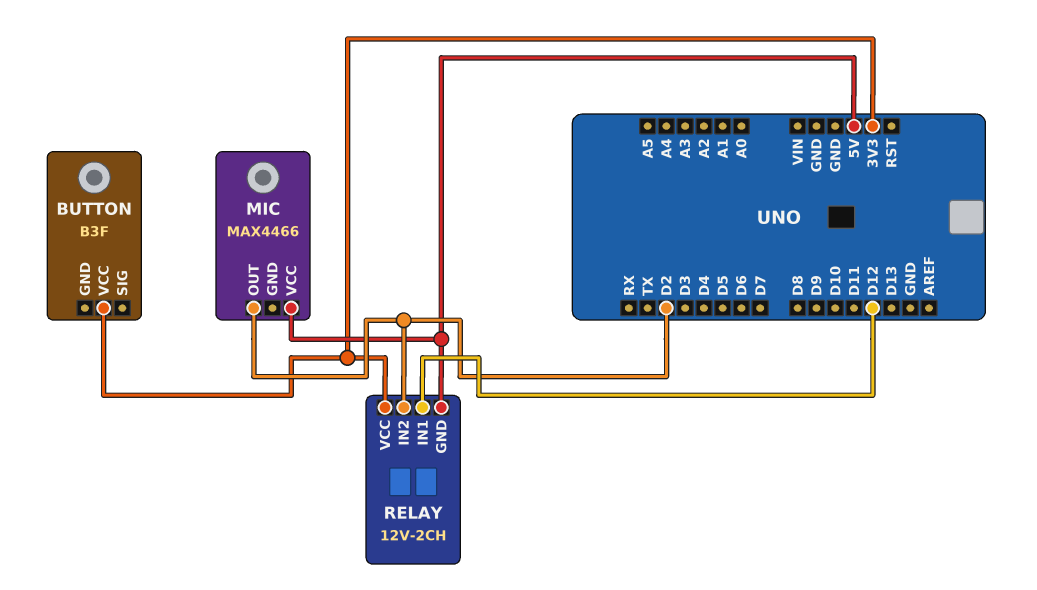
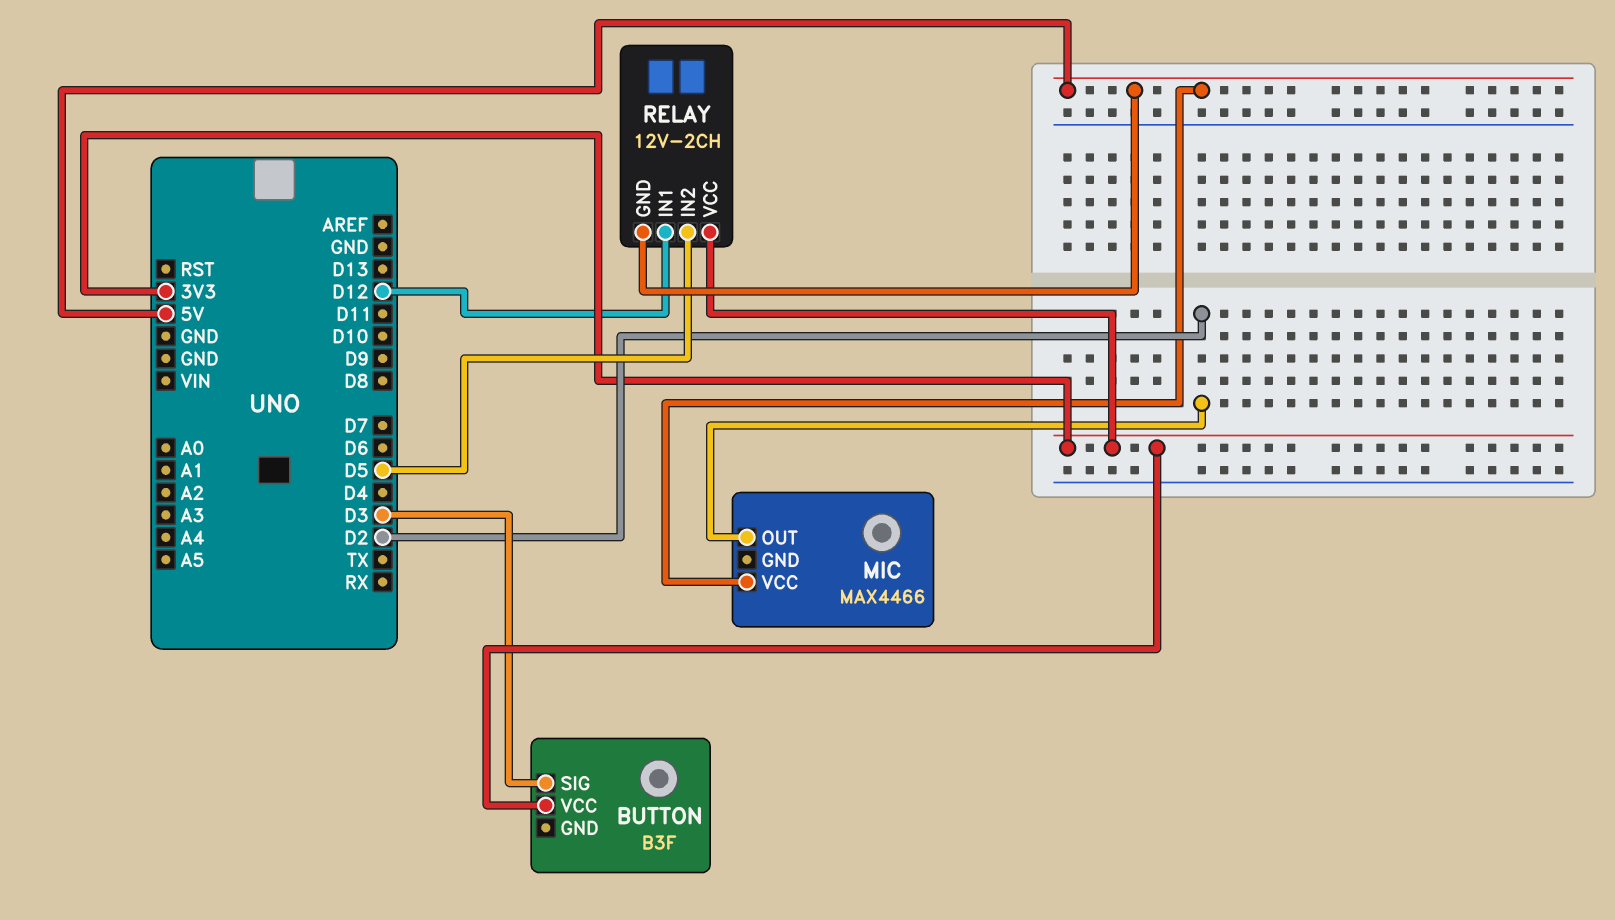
BUTTON pin SIG: none -> D3
RELAY pin IN2: D2 -> D5

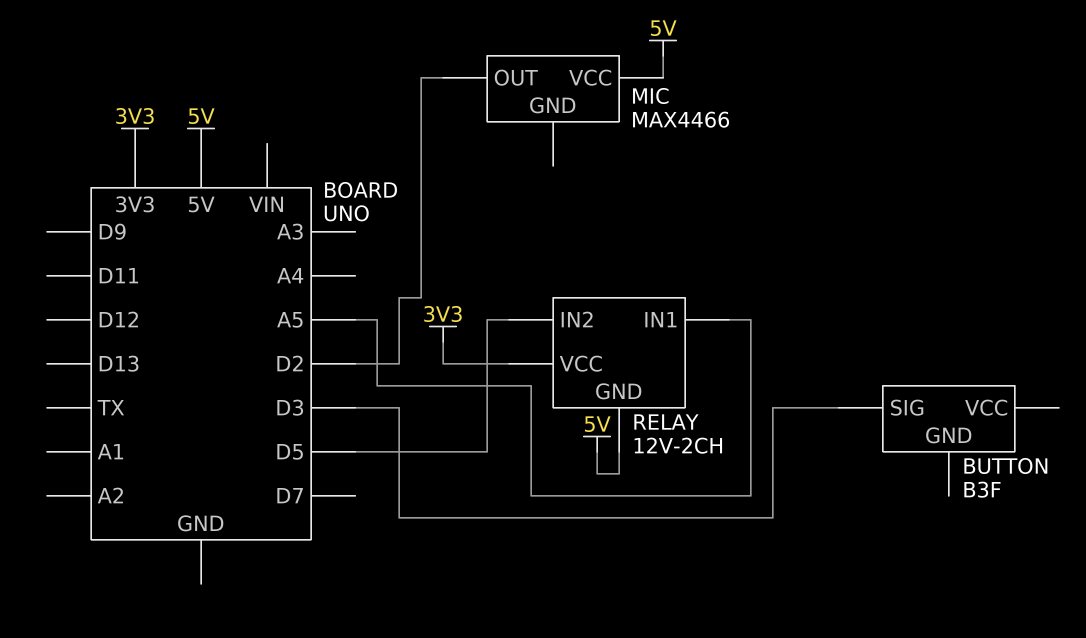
BUTTON pin VCC: 3V3 -> none
RELAY pin IN1: D12 -> A5

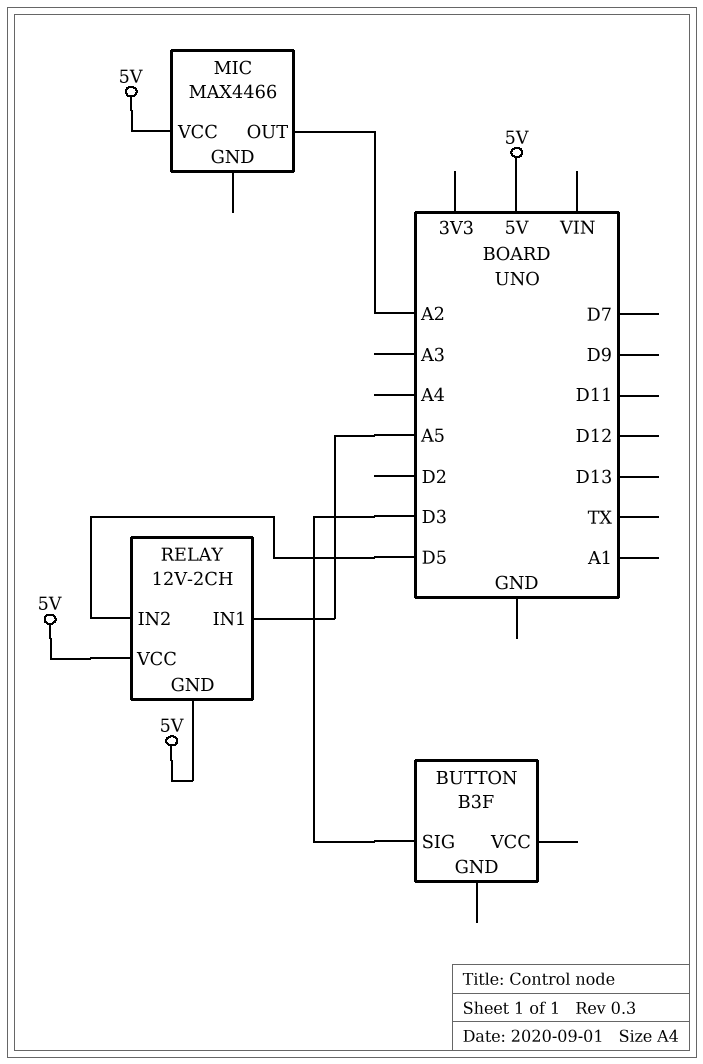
MIC pin OUT: D2 -> A2
RELAY pin VCC: 3V3 -> 5V

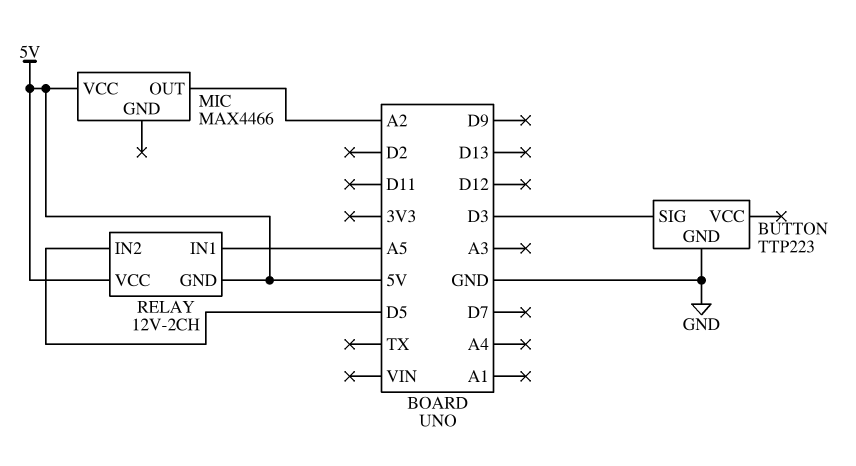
BUTTON: B3F -> TTP223
BUTTON pin GND: none -> GND

